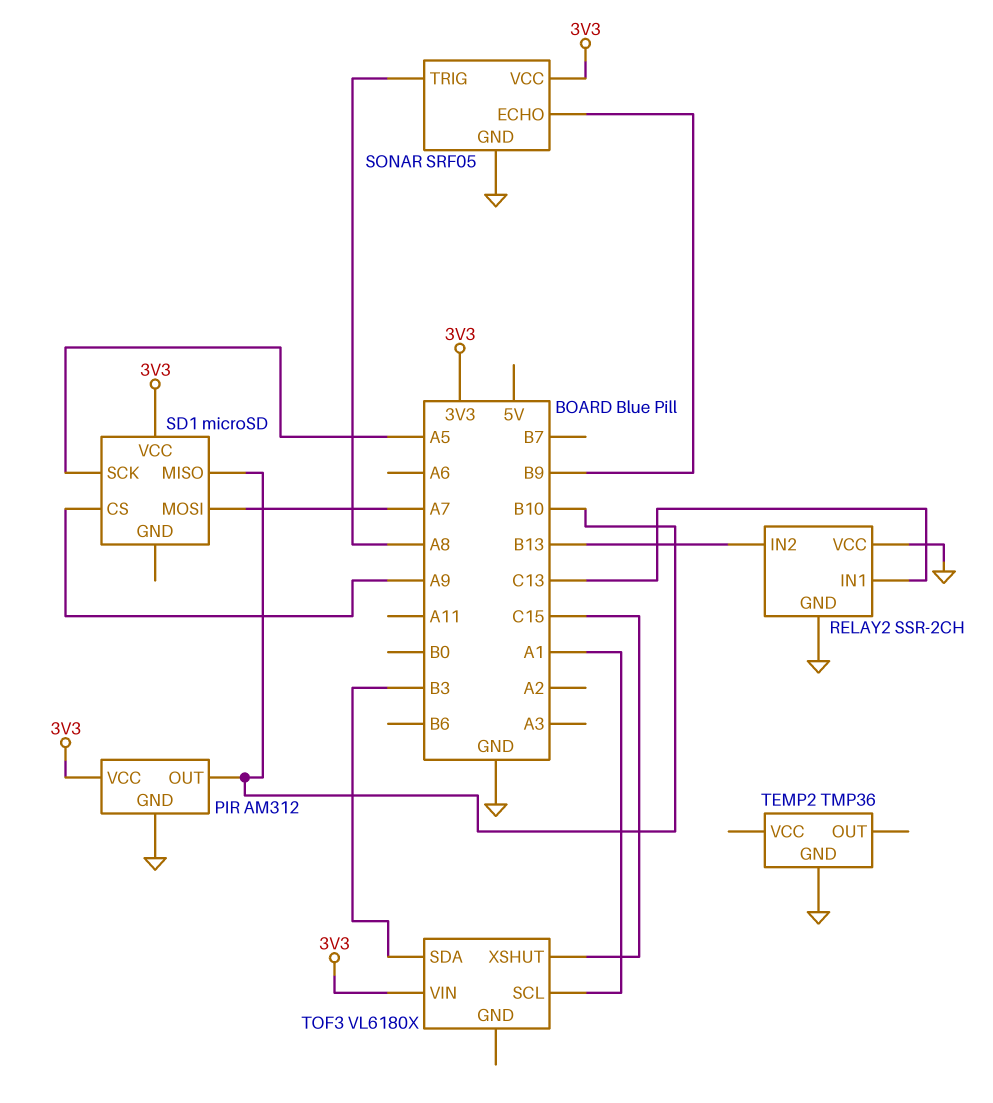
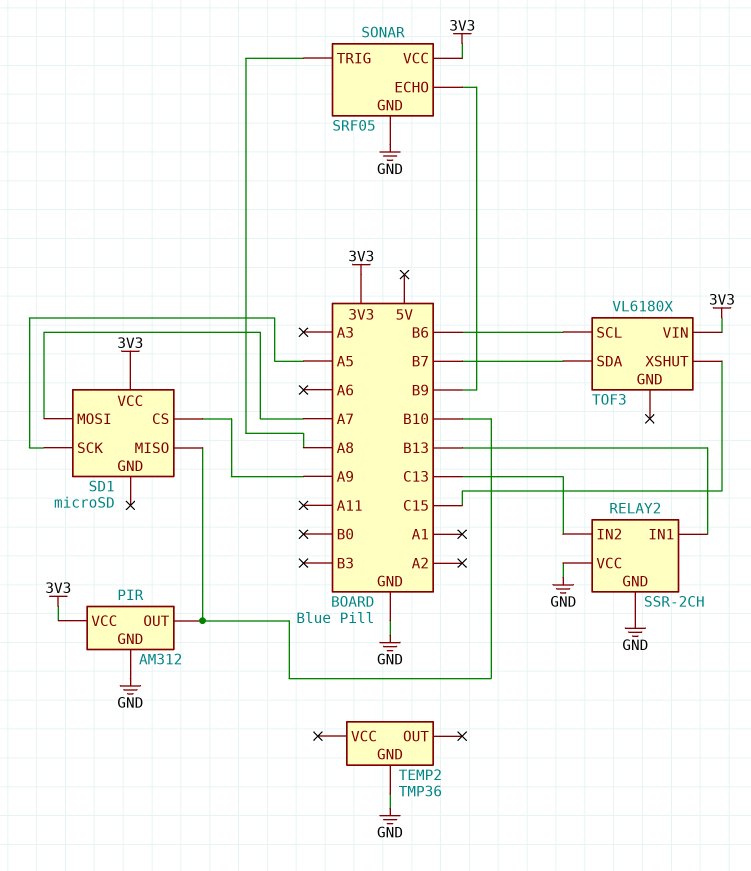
RELAY2 pin IN1: C13 -> B13
RELAY2 pin IN2: B13 -> C13
TOF3 pin SCL: A1 -> B6
TOF3 pin SDA: B3 -> B7

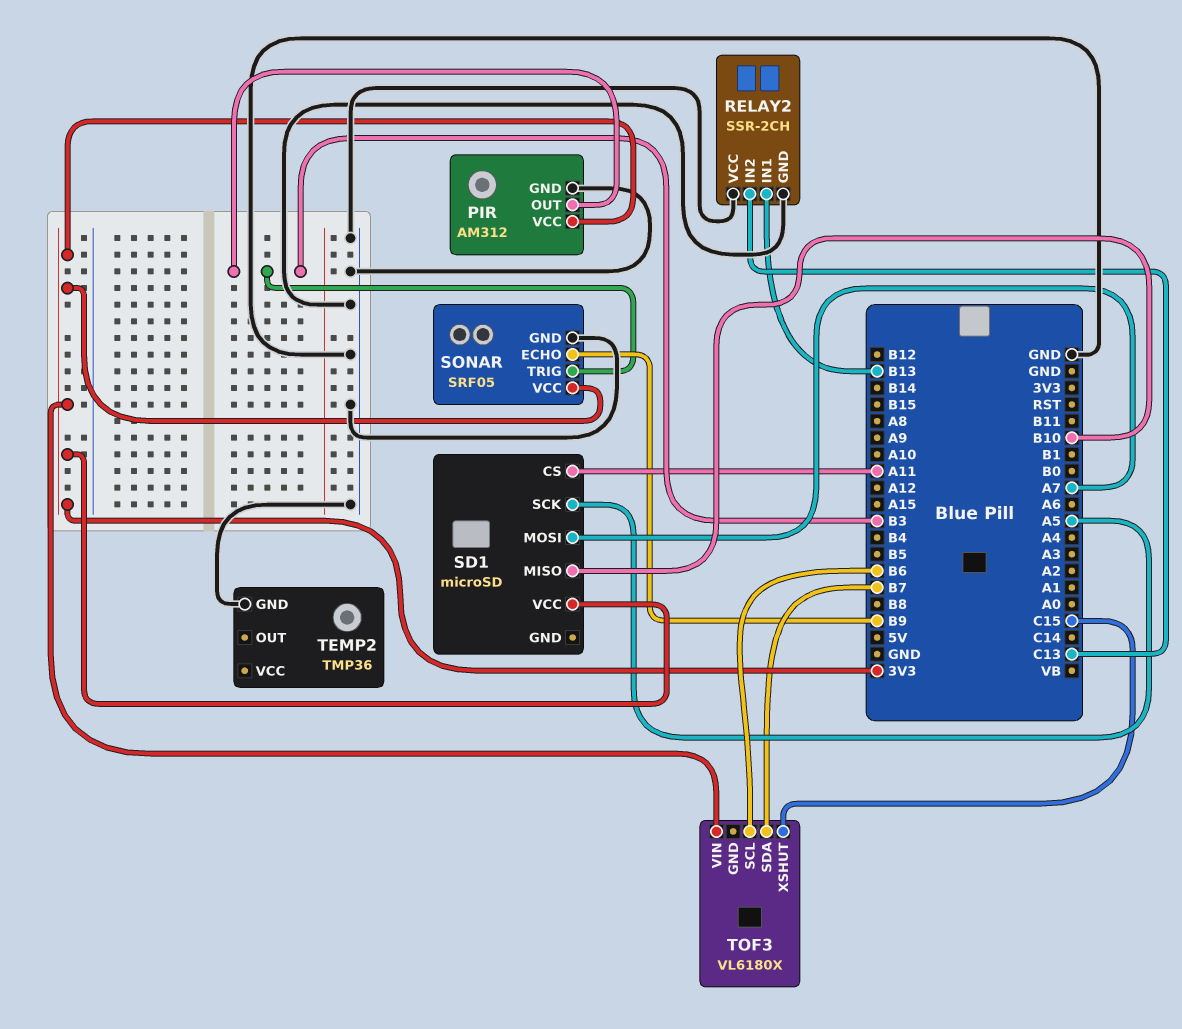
PIR pin OUT: B10 -> B3
SD1 pin CS: A9 -> A11
SONAR pin TRIG: A8 -> B3

